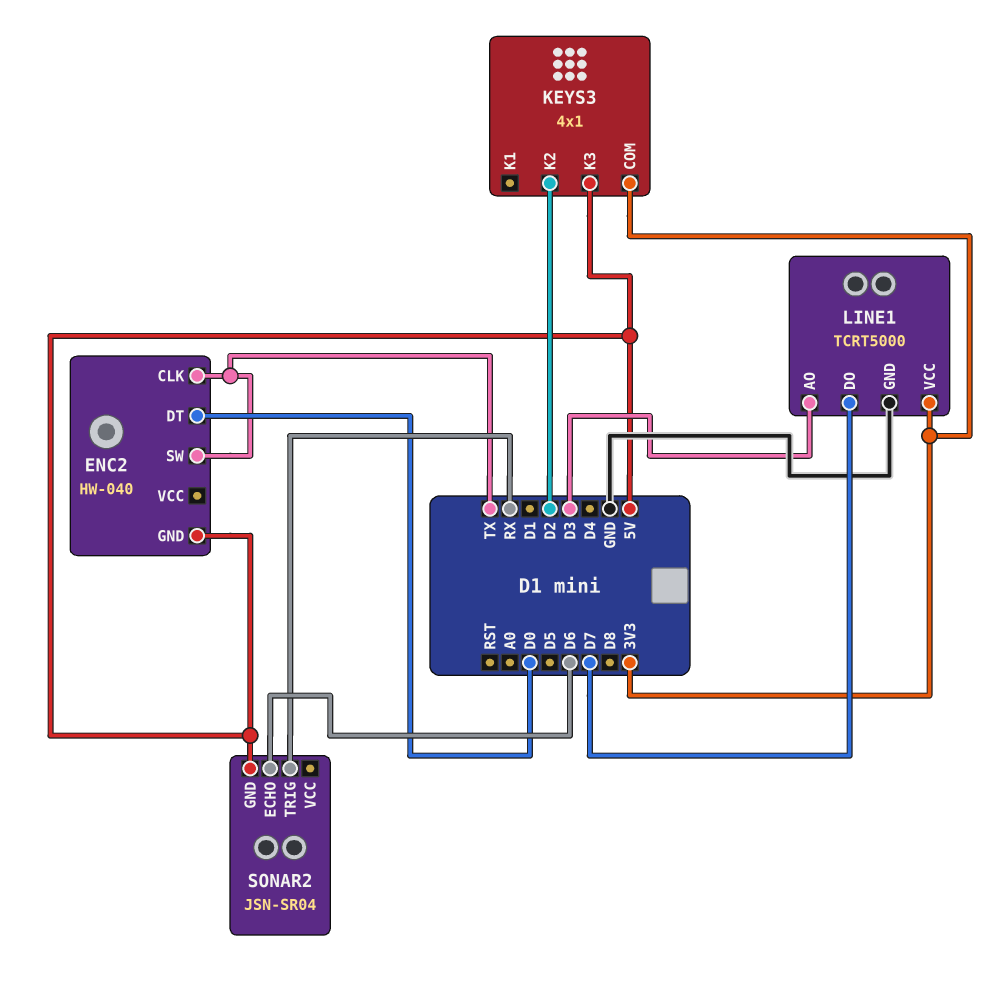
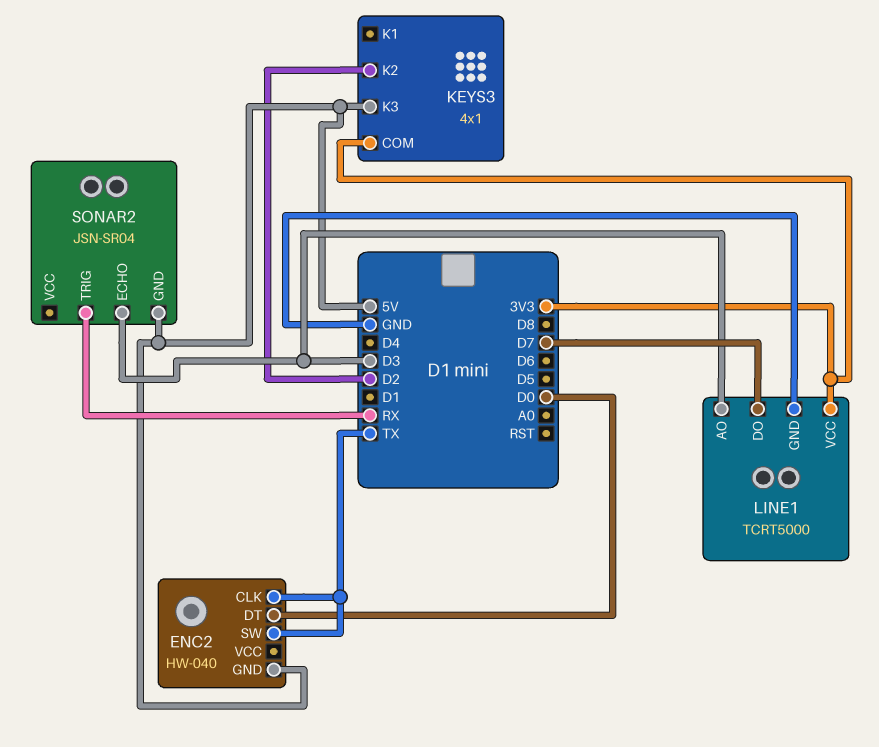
SONAR2 pin ECHO: D6 -> D3

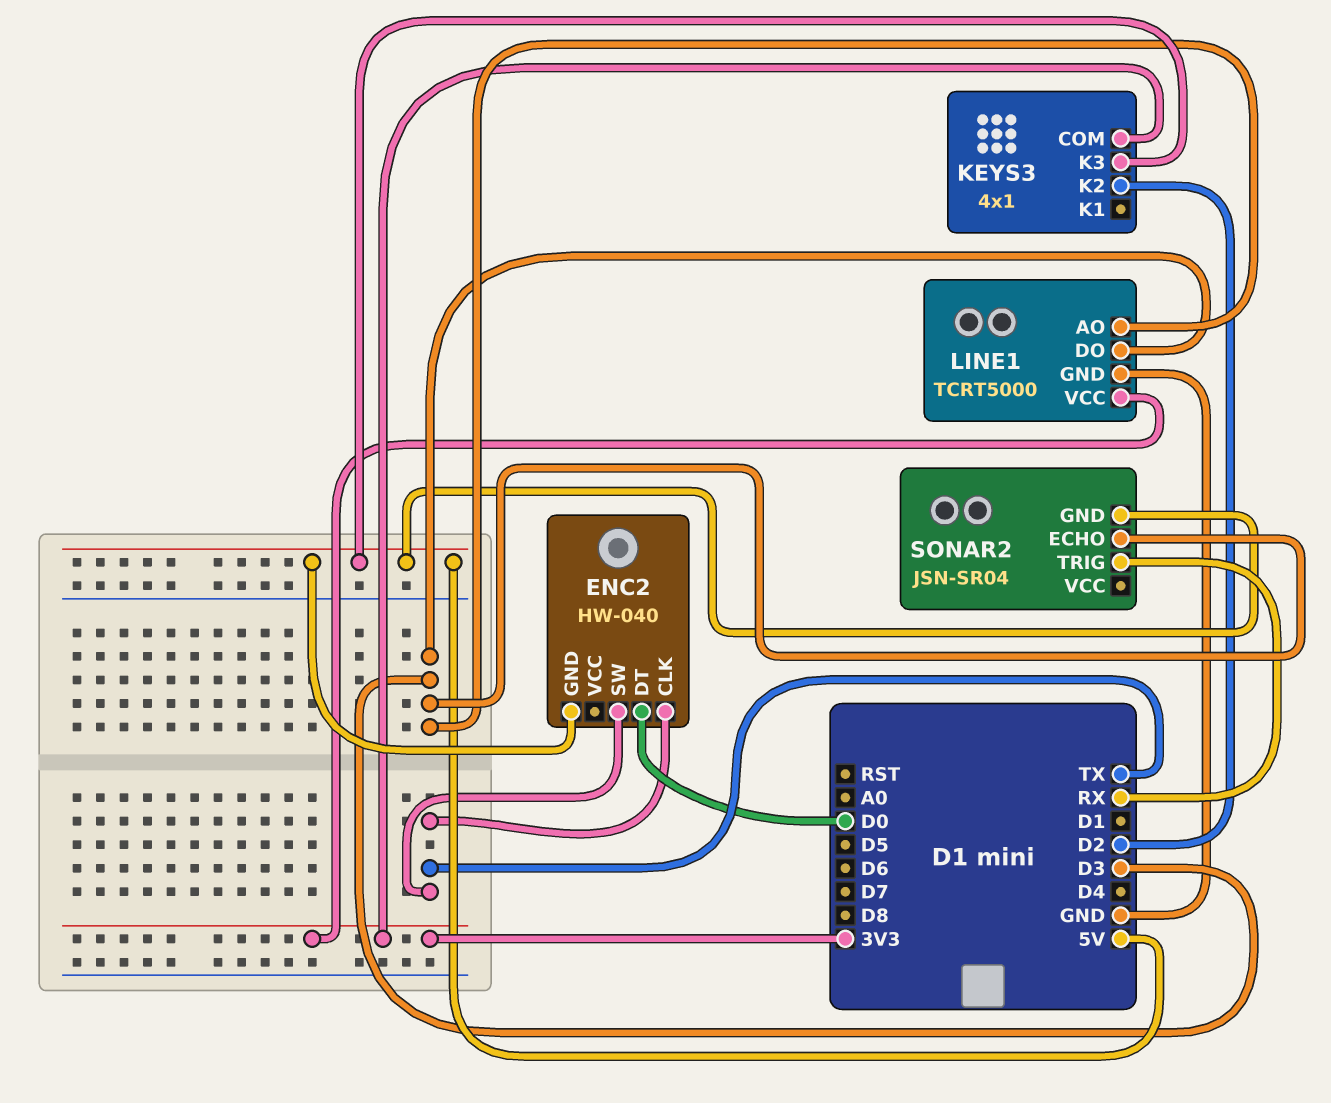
LINE1 pin DO: D7 -> D3

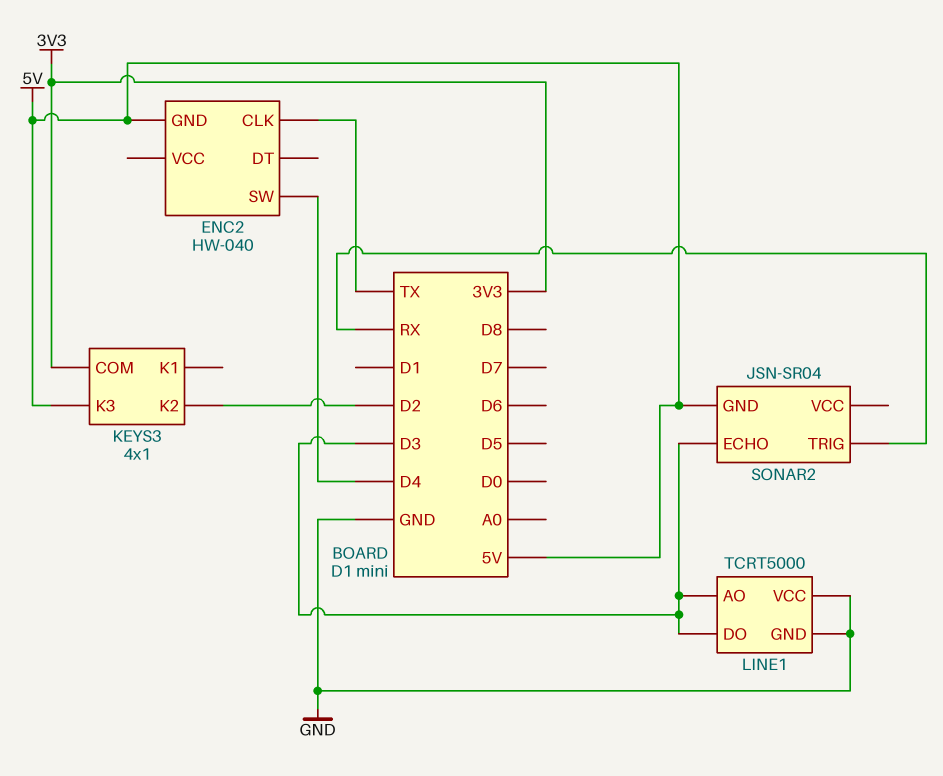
ENC2 pin DT: D0 -> none
ENC2 pin SW: TX -> D4
LINE1 pin VCC: 3V3 -> GND

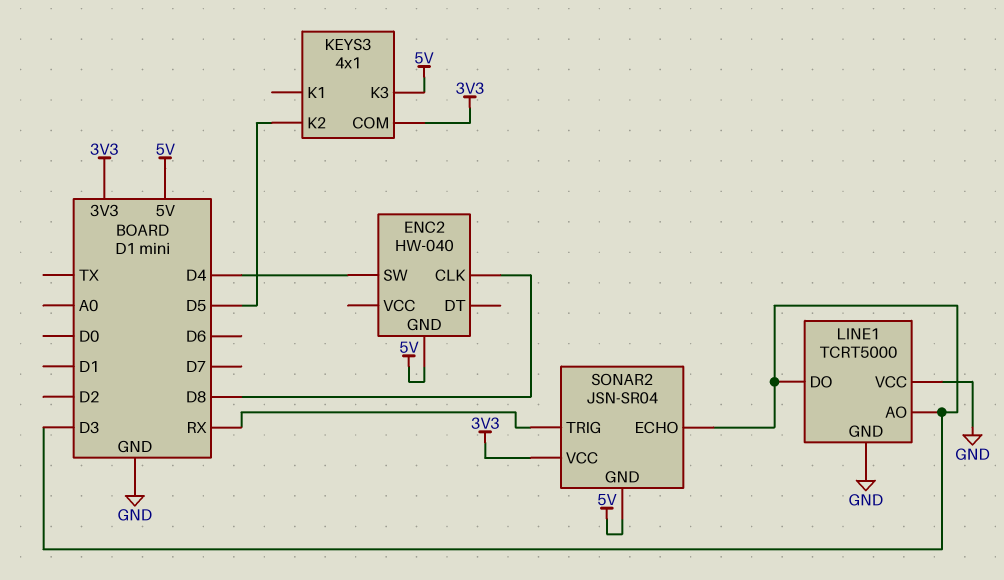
ENC2 pin CLK: TX -> D8
KEYS3 pin K2: D2 -> D5
SONAR2 pin VCC: none -> 3V3

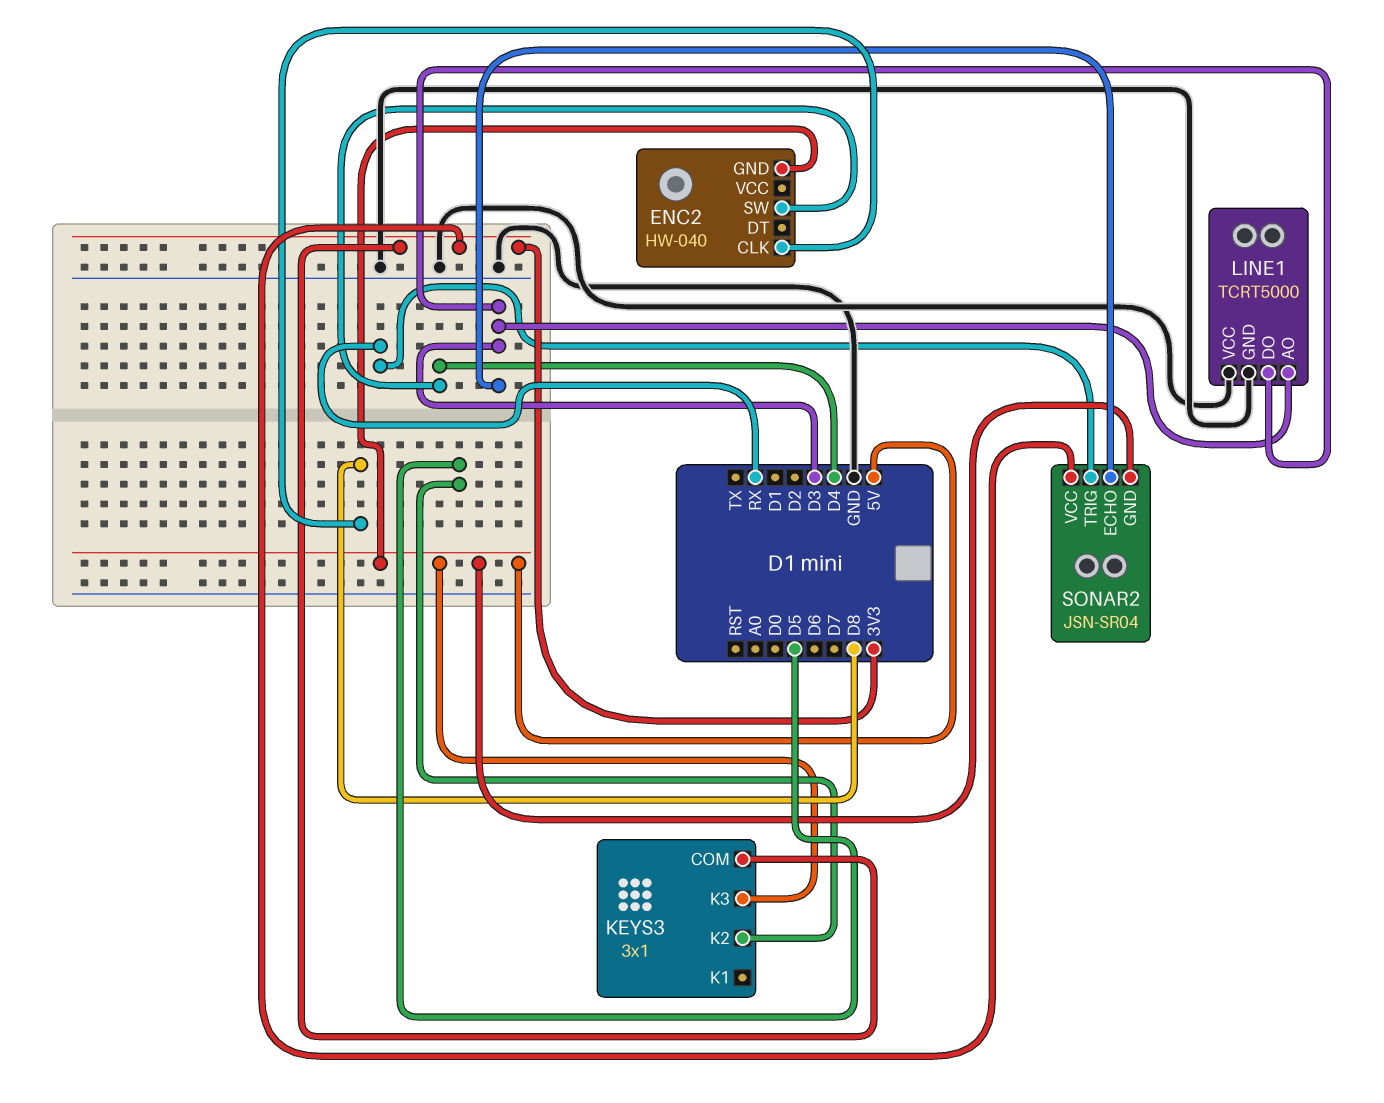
KEYS3: 4x1 -> 3x1

